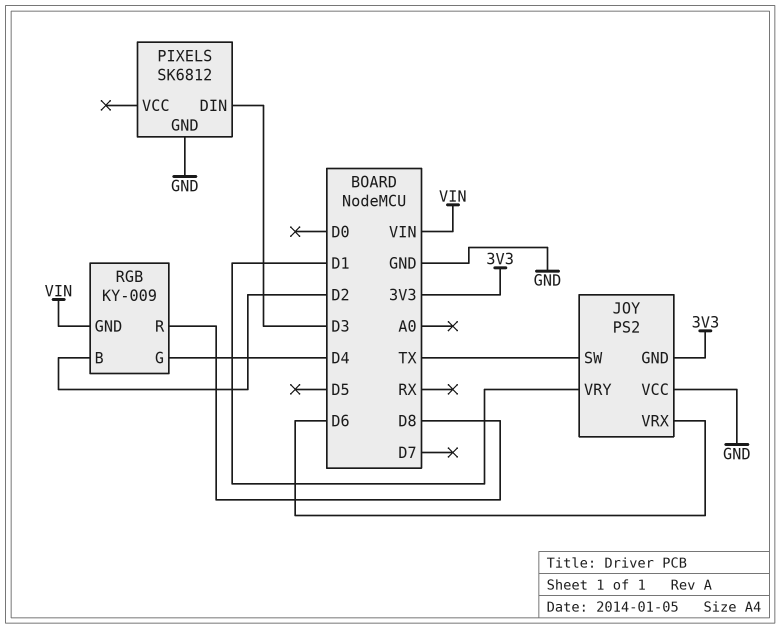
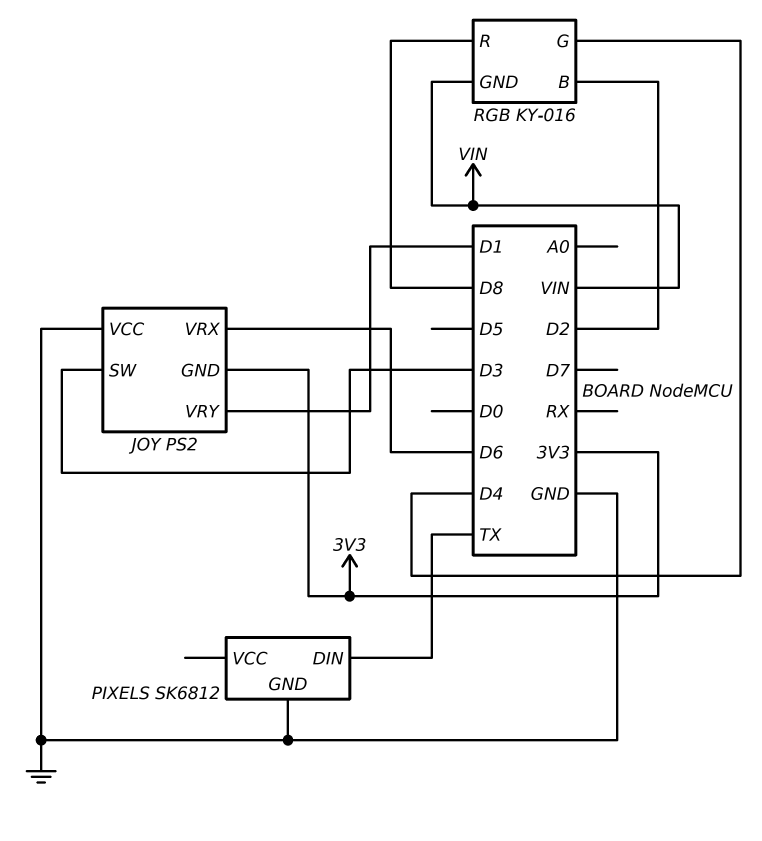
JOY pin SW: TX -> D3
PIXELS pin DIN: D3 -> TX
RGB: KY-009 -> KY-016

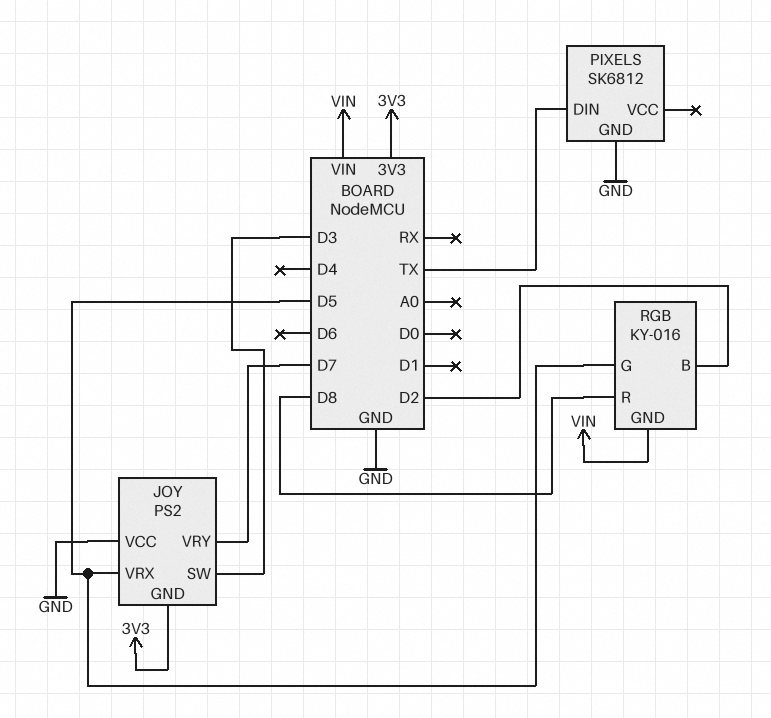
JOY pin VRX: D6 -> D5
JOY pin VRY: D1 -> D7
RGB pin G: D4 -> D5

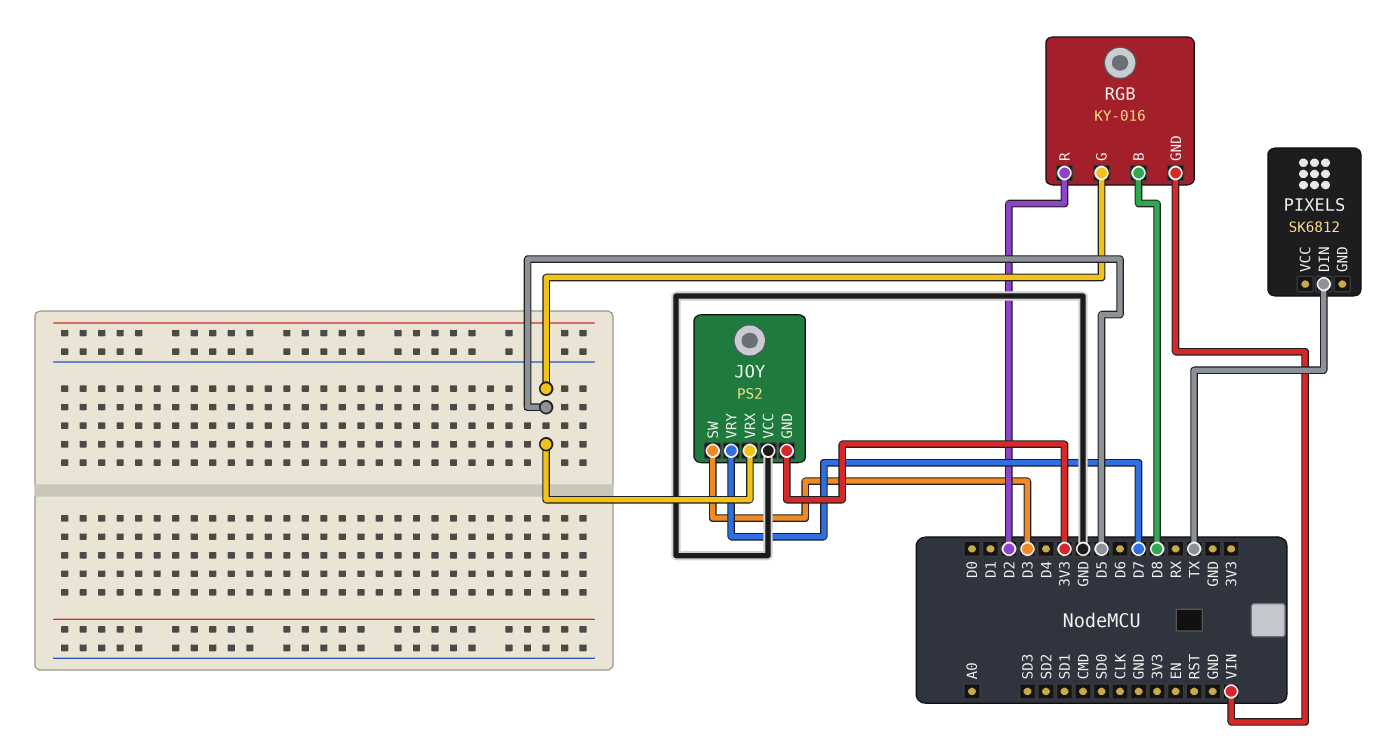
PIXELS pin GND: GND -> none
RGB pin B: D2 -> D8
RGB pin R: D8 -> D2

